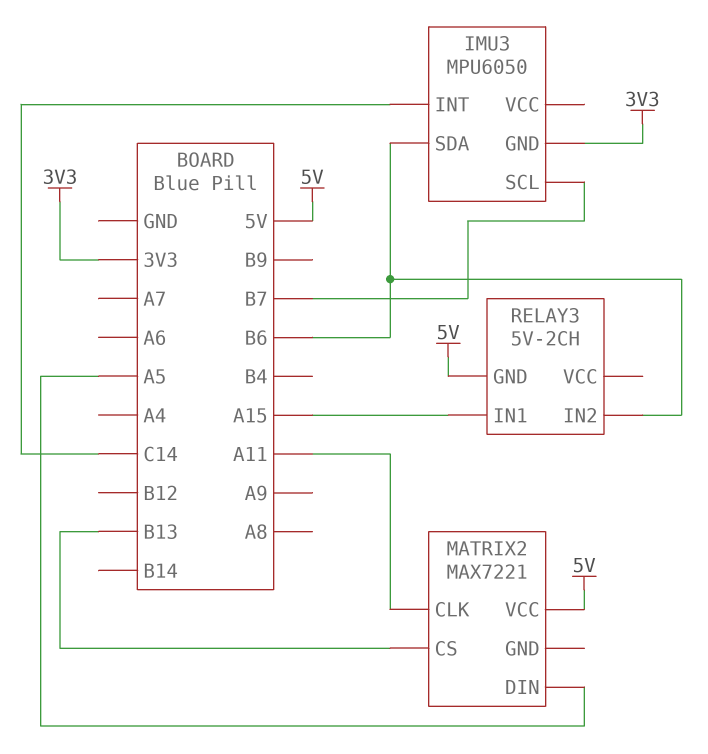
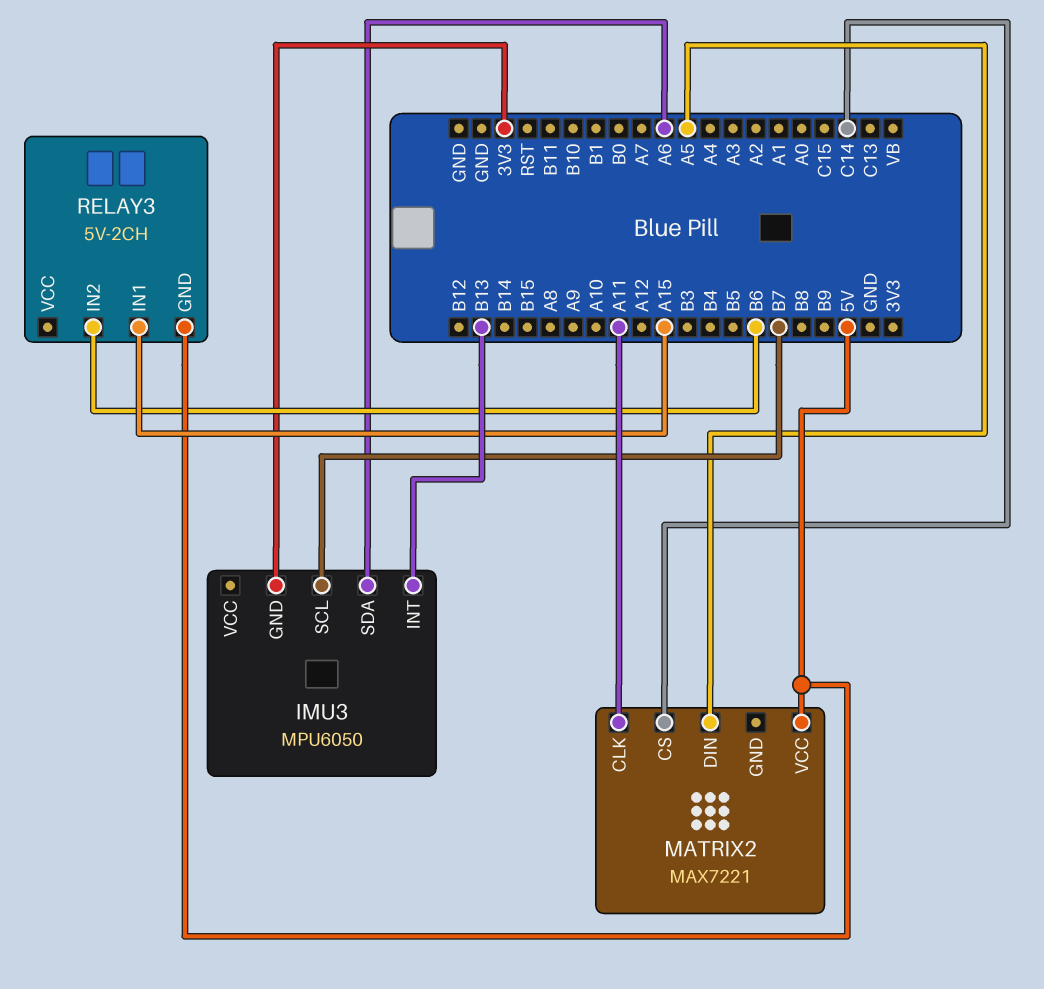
IMU3 pin INT: C14 -> B13
IMU3 pin SDA: B6 -> A6
MATRIX2 pin CS: B13 -> C14

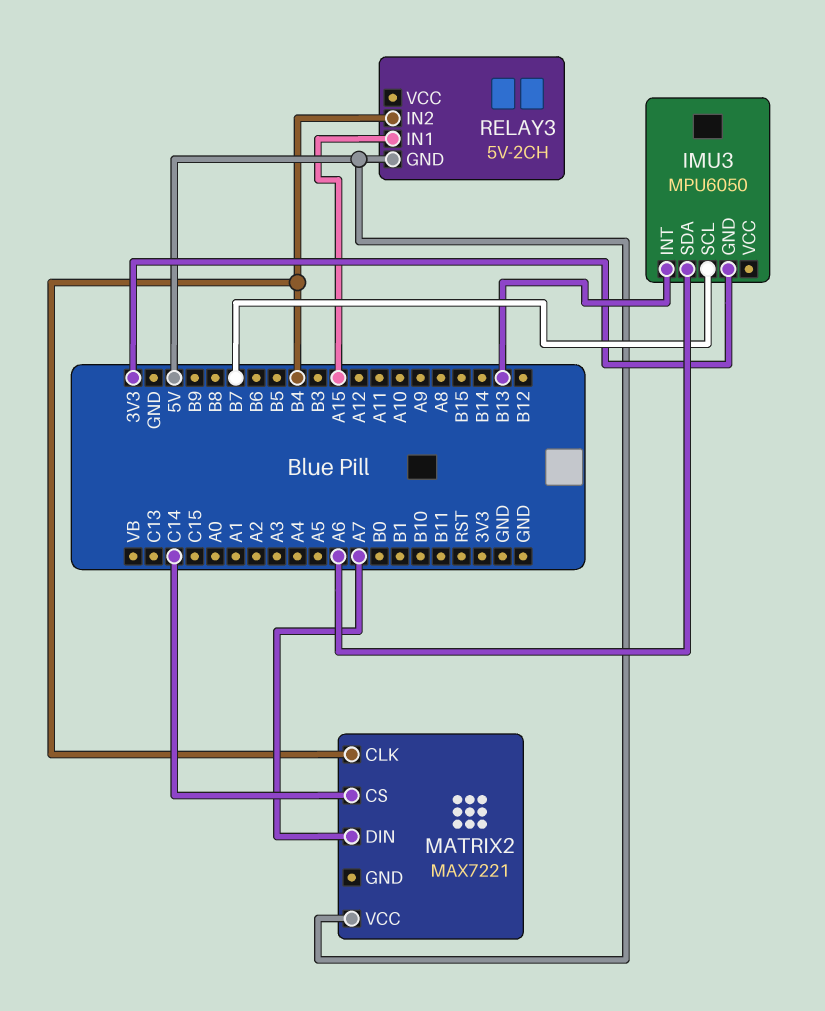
MATRIX2 pin CLK: A11 -> B4
MATRIX2 pin DIN: A5 -> A7
RELAY3 pin IN2: B6 -> B4

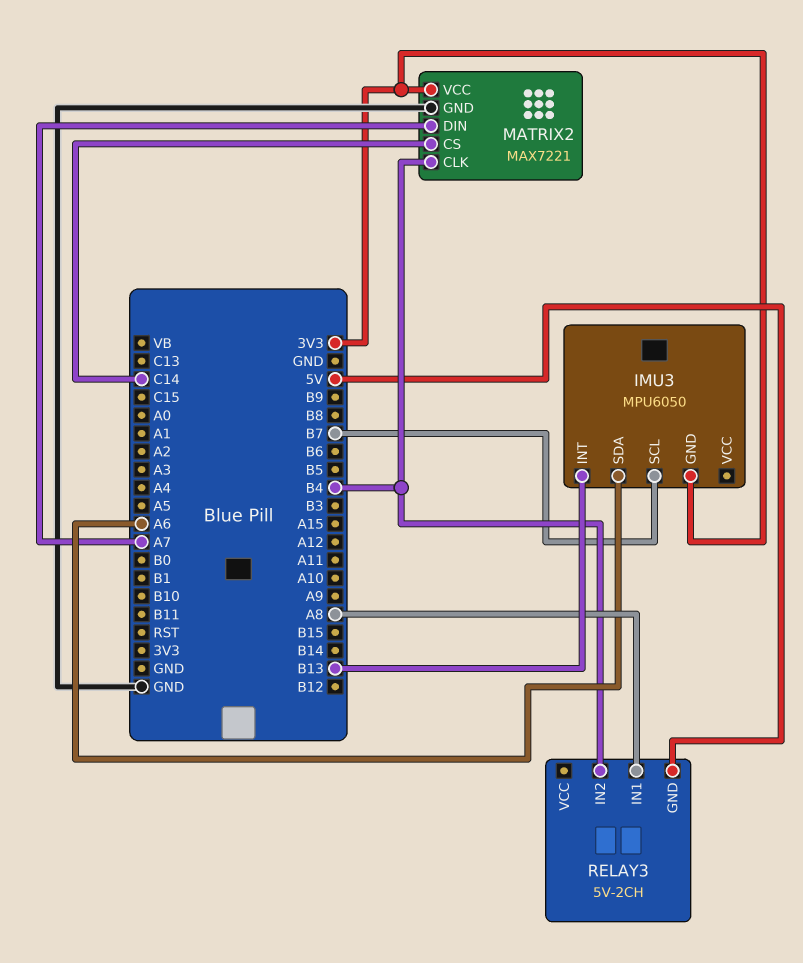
MATRIX2 pin GND: none -> GND
MATRIX2 pin VCC: 5V -> 3V3
RELAY3 pin IN1: A15 -> A8

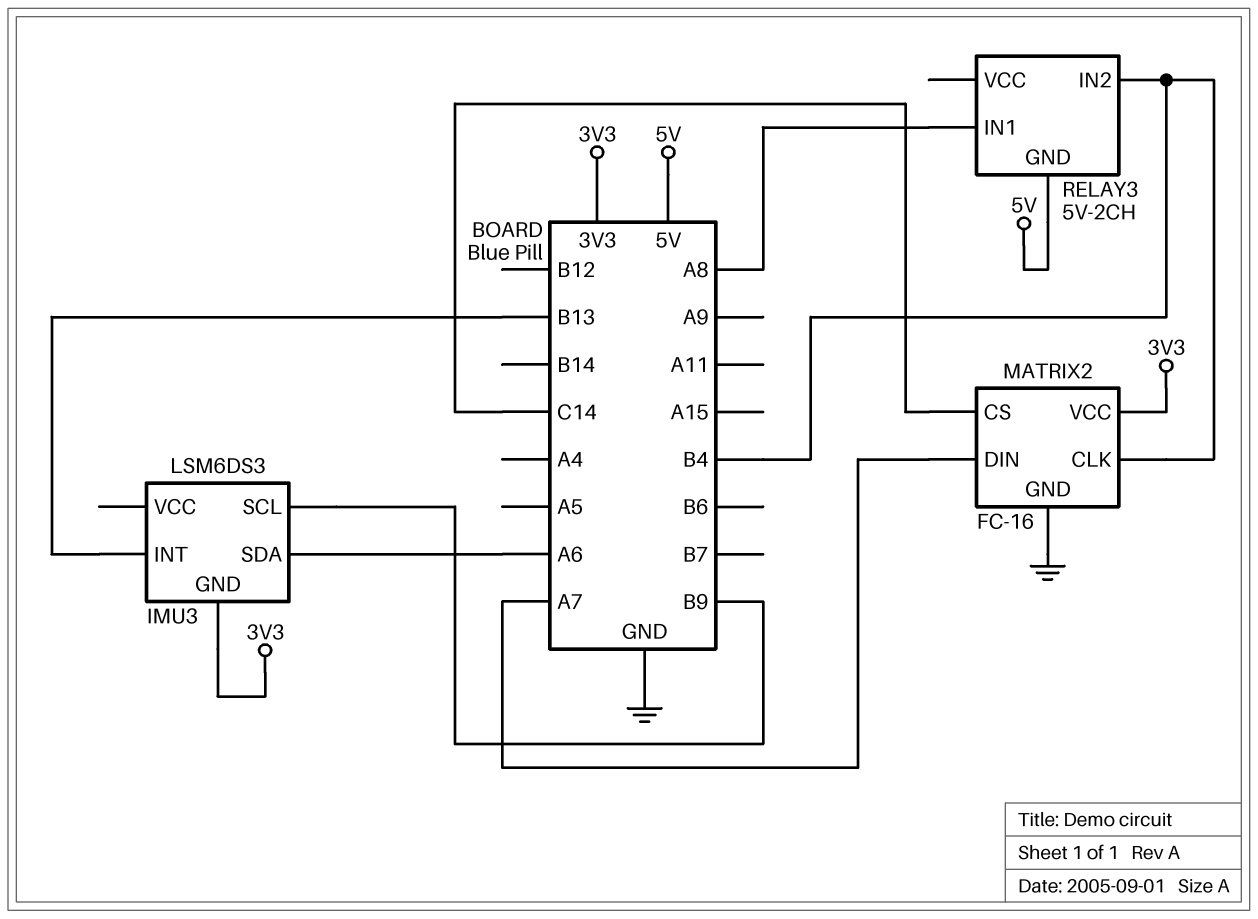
IMU3: MPU6050 -> LSM6DS3
IMU3 pin SCL: B7 -> B9
MATRIX2: MAX7221 -> FC-16

